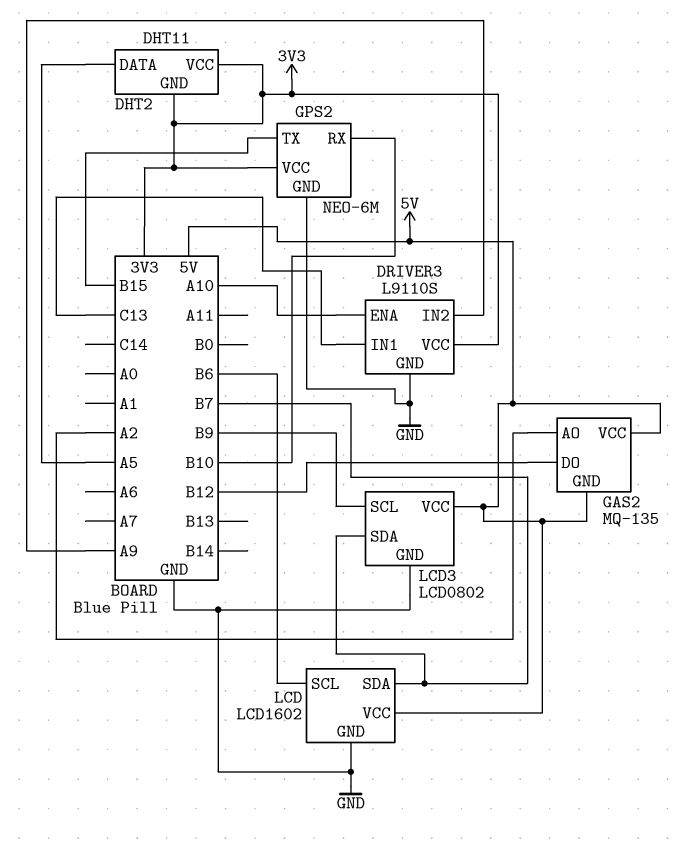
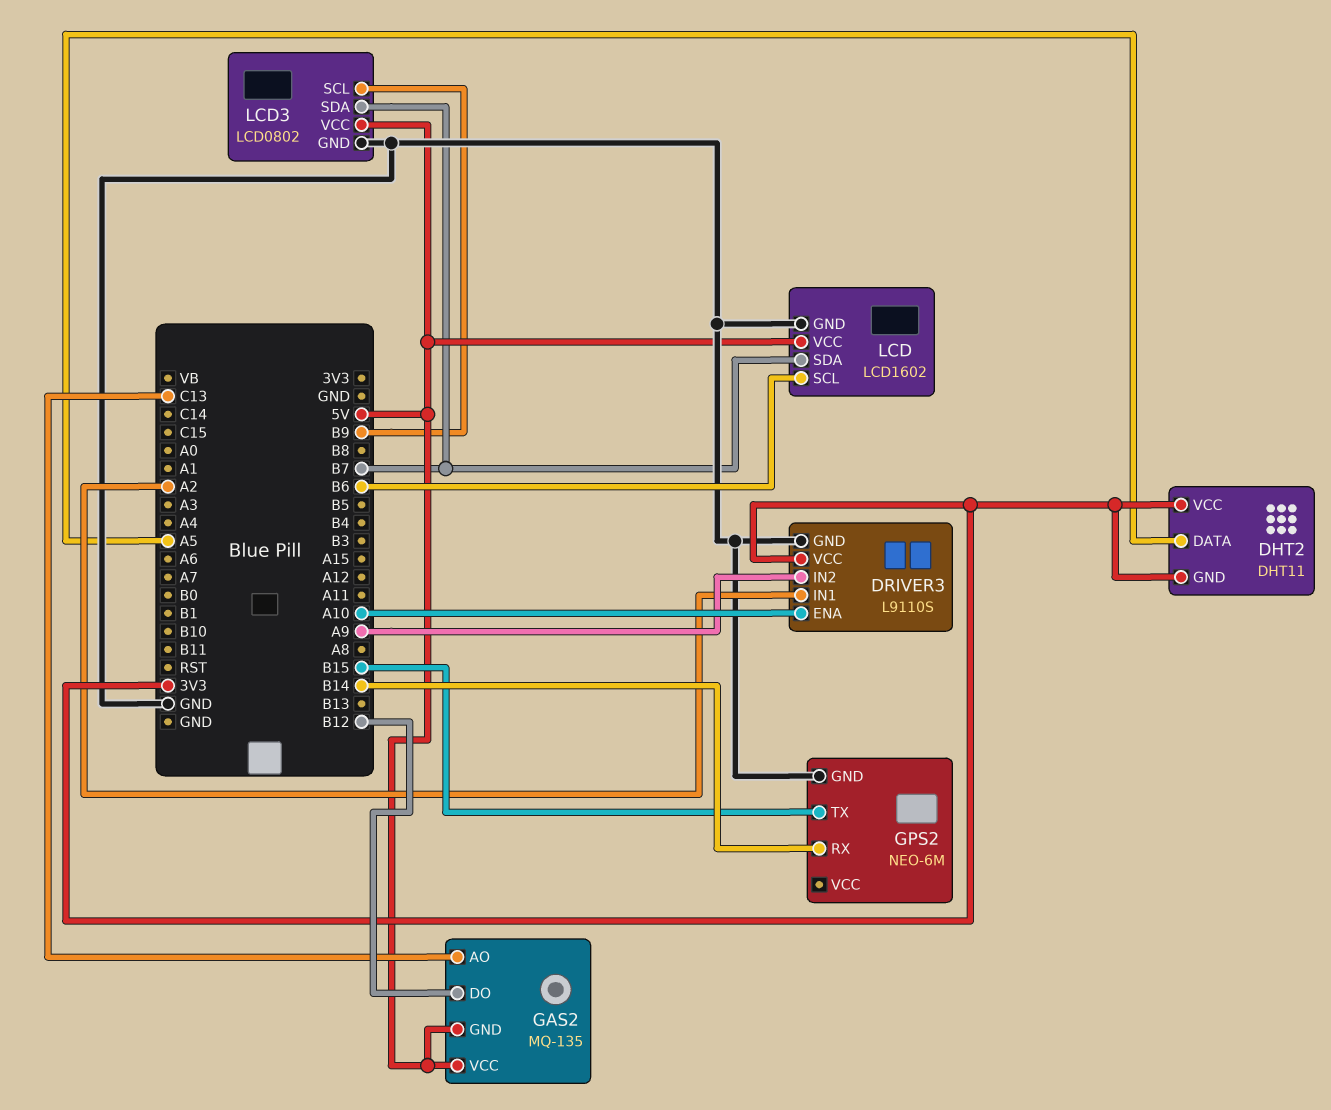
DRIVER3 pin IN1: C13 -> A2
GAS2 pin AO: A2 -> C13
GPS2 pin RX: B10 -> B14
GPS2 pin VCC: 3V3 -> none

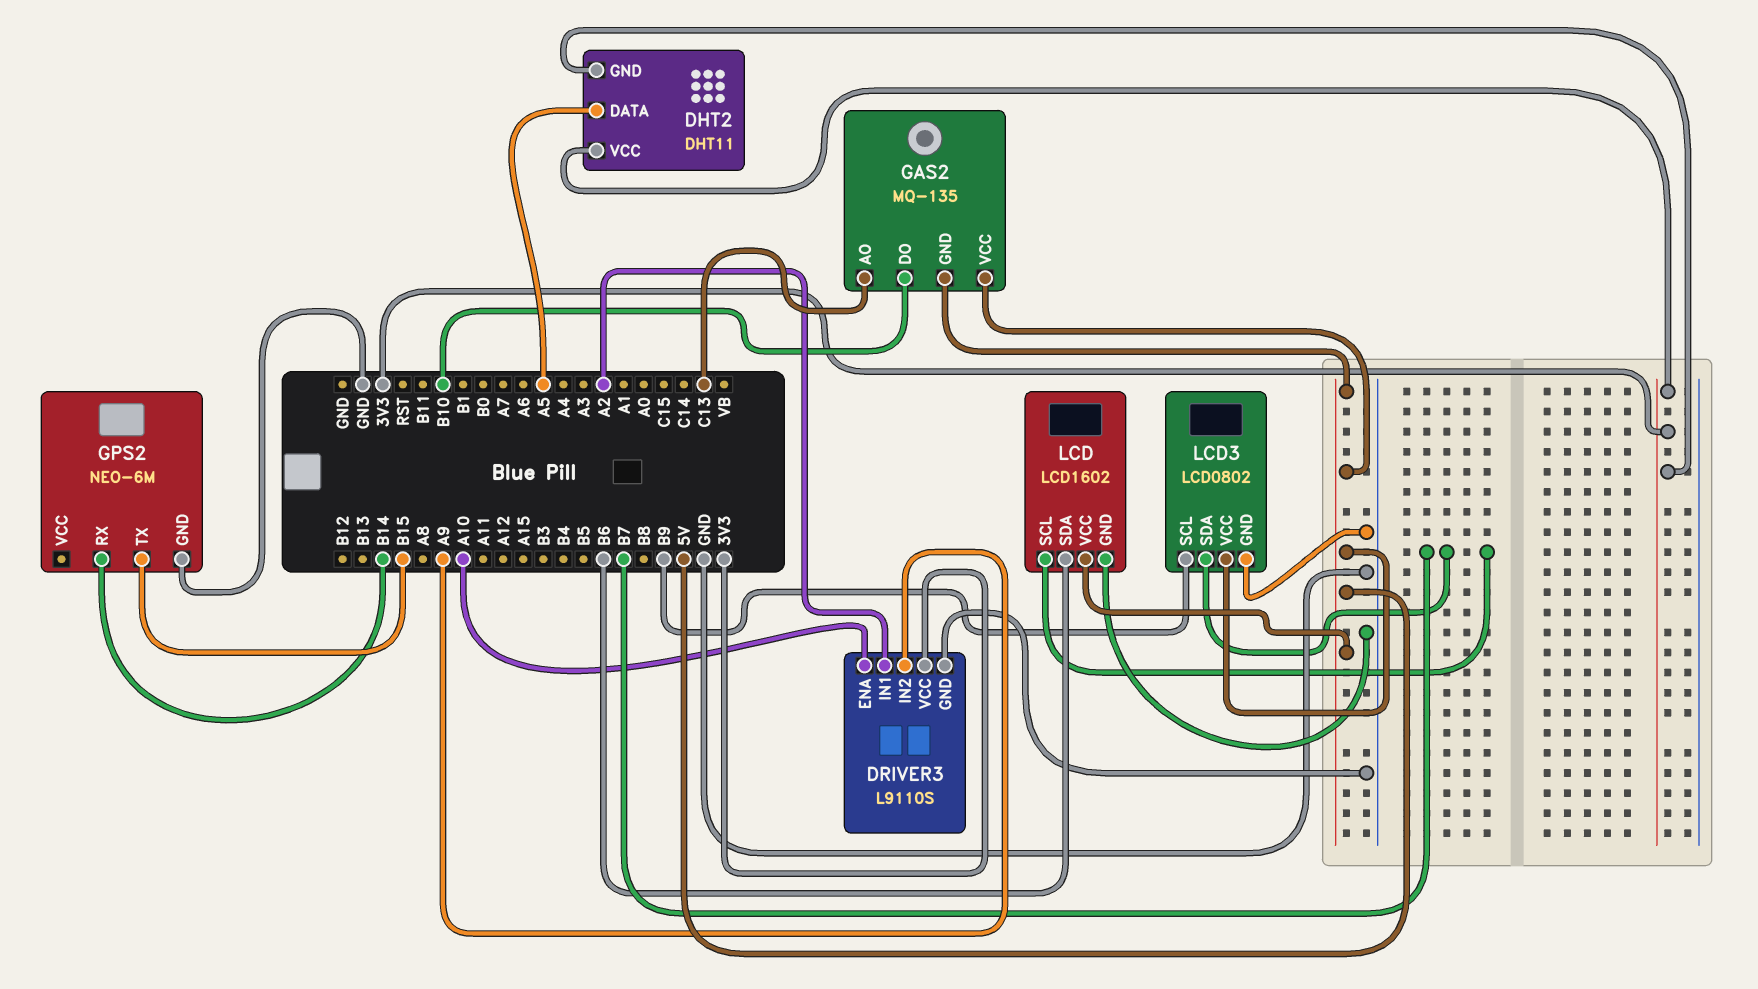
GAS2 pin DO: B12 -> B10
LCD pin SCL: B6 -> B7
LCD pin SDA: B7 -> B6

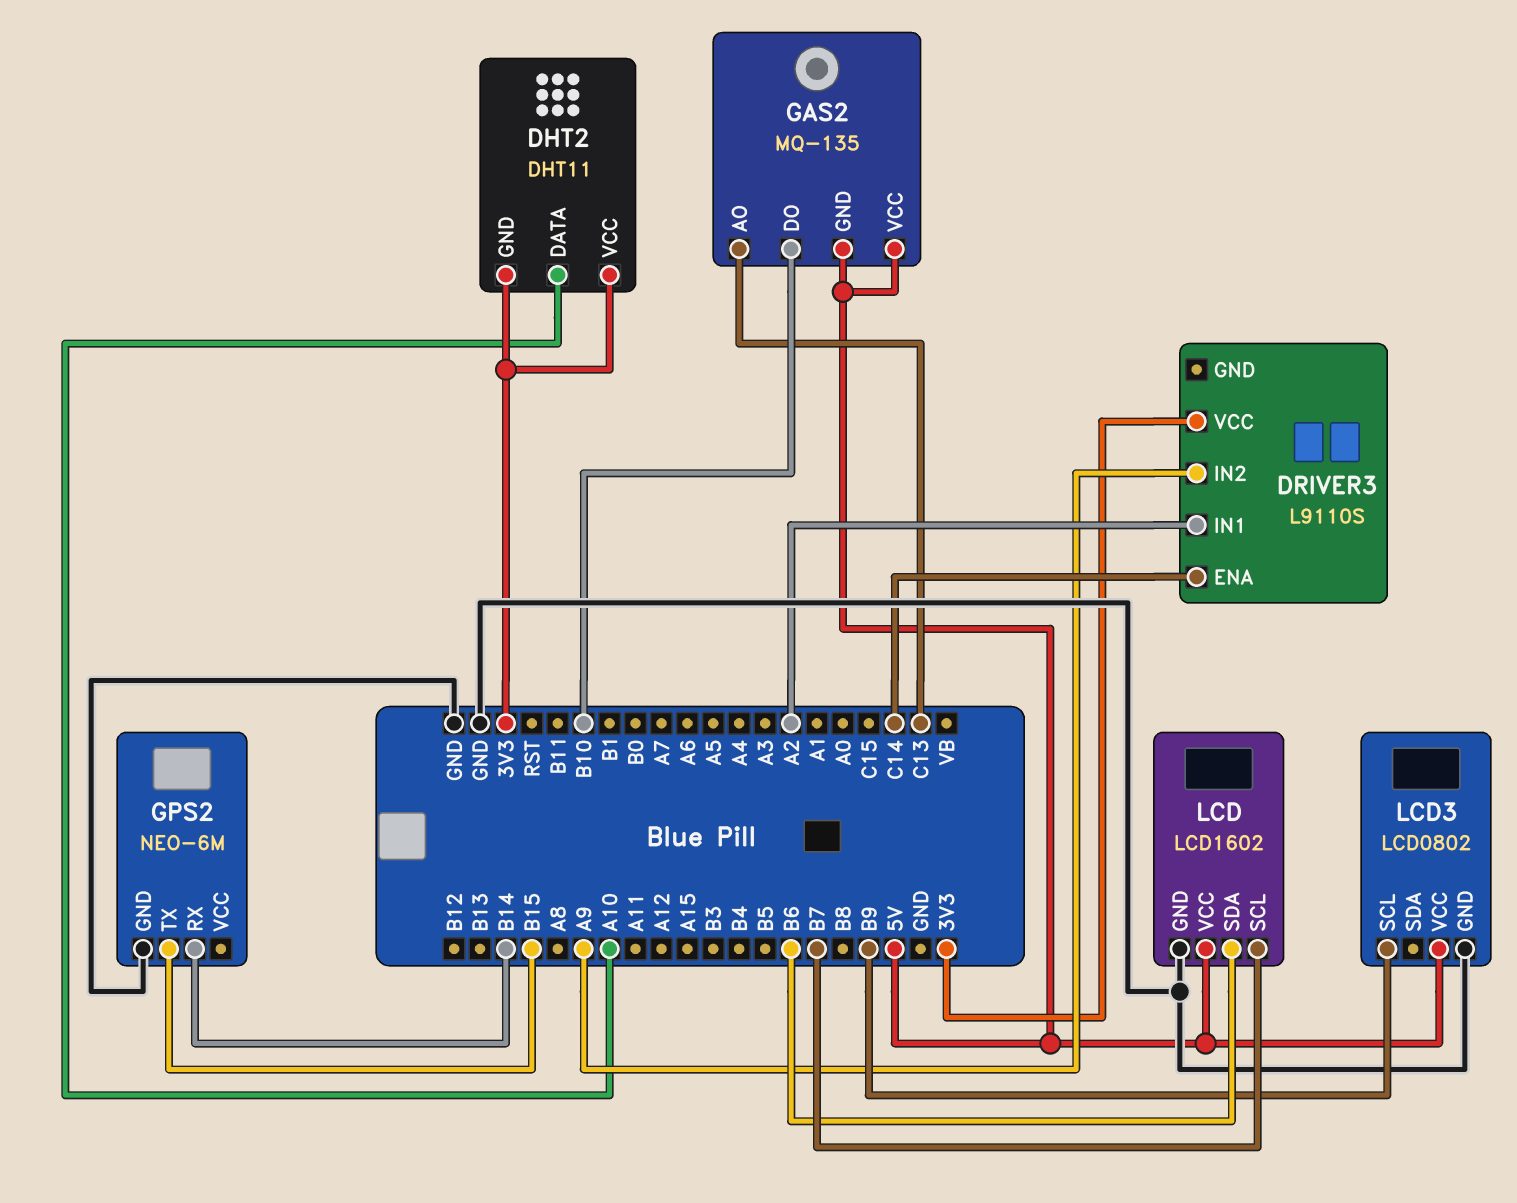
DHT2 pin DATA: A5 -> A10
DRIVER3 pin ENA: A10 -> C14
DRIVER3 pin GND: GND -> none
LCD3 pin SDA: B7 -> none

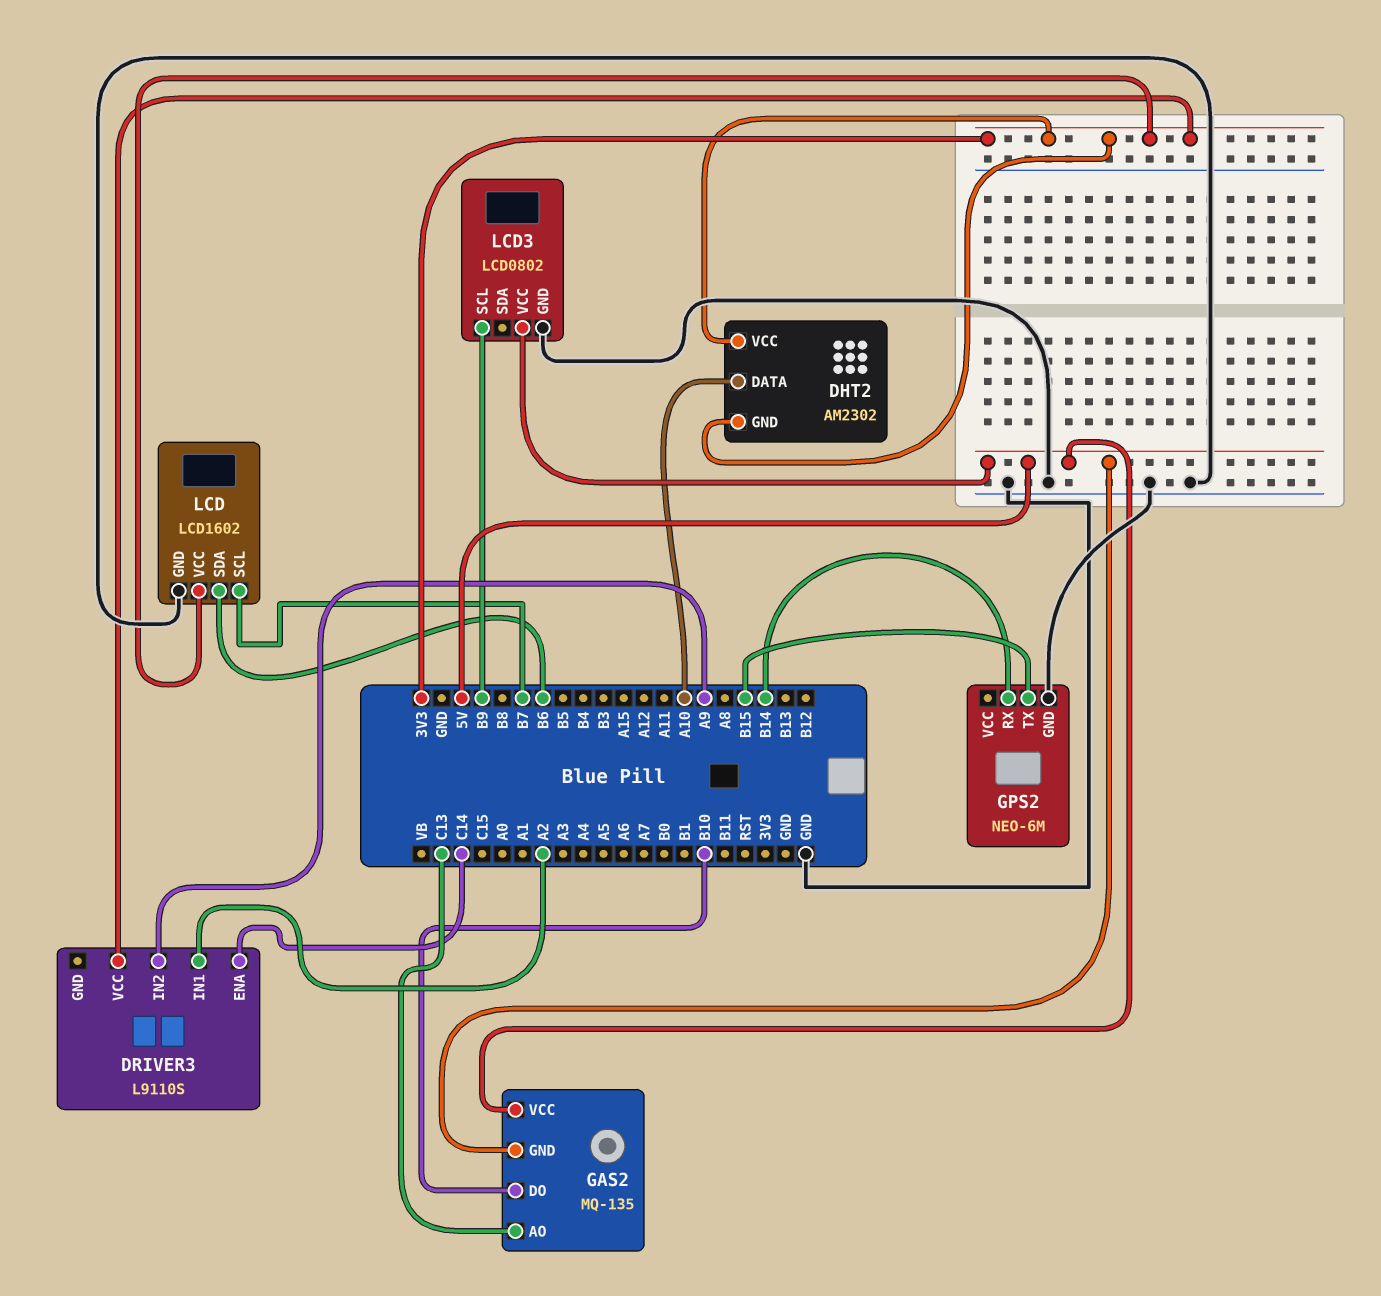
DHT2: DHT11 -> AM2302
LCD pin VCC: 5V -> 3V3

